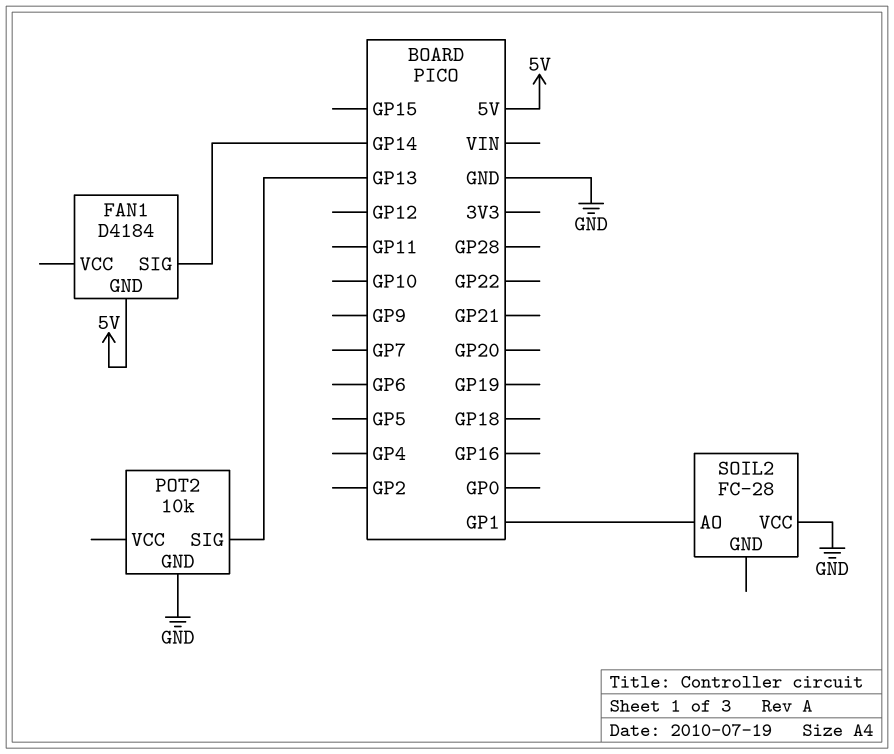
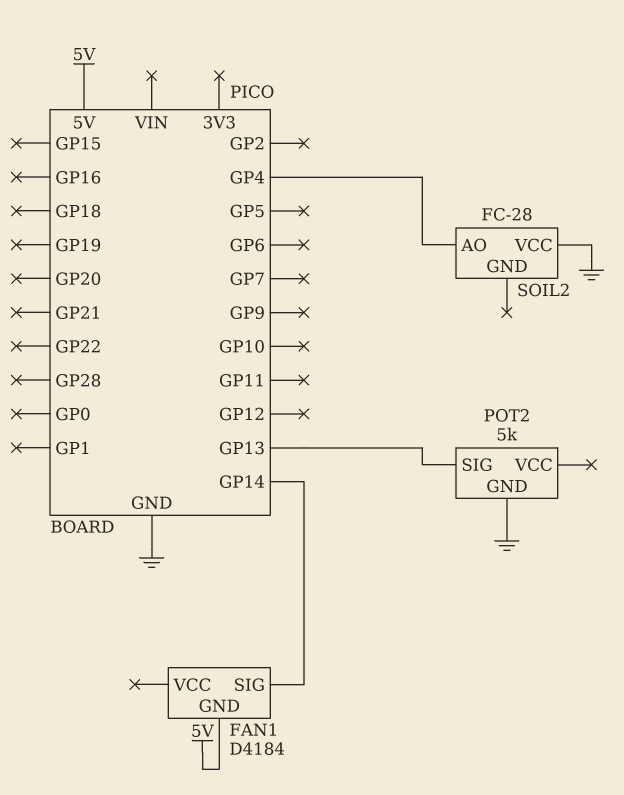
POT2: 10k -> 5k
SOIL2 pin AO: GP1 -> GP4

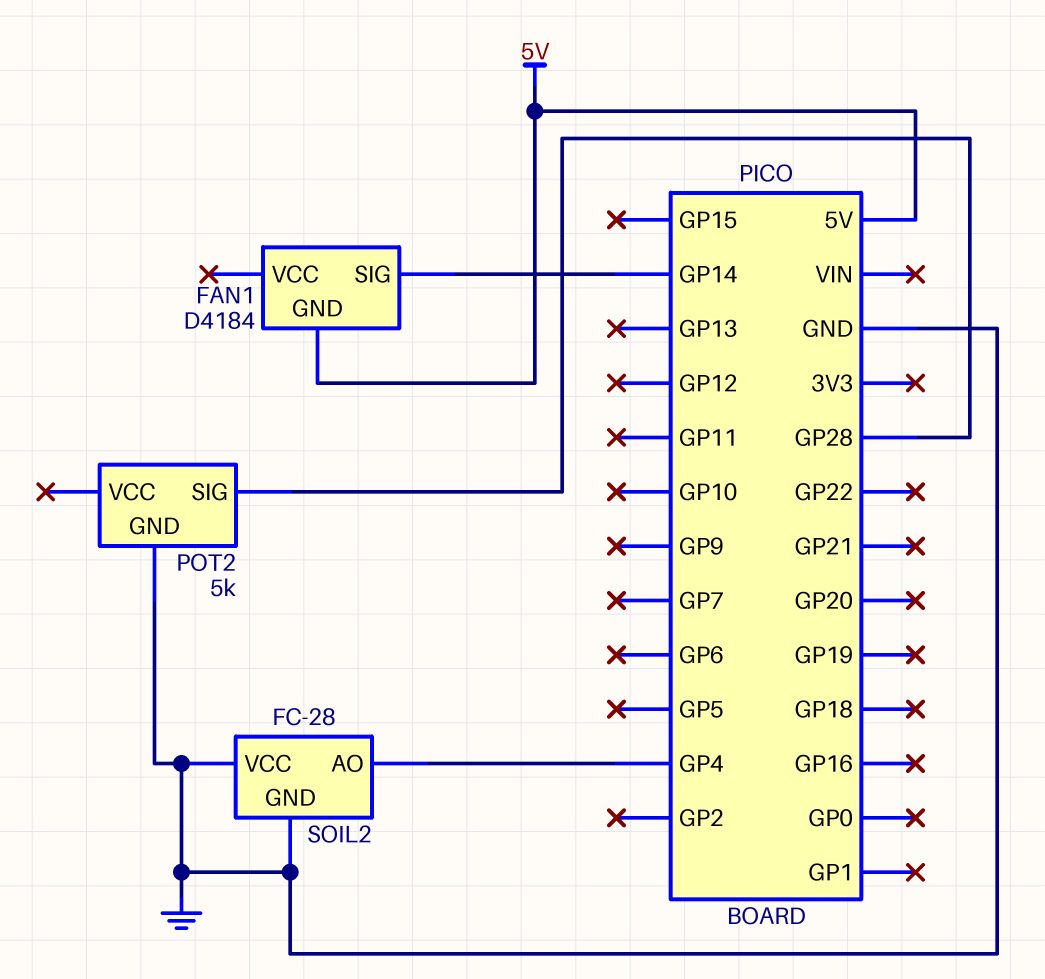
POT2 pin SIG: GP13 -> GP28
SOIL2 pin GND: none -> GND

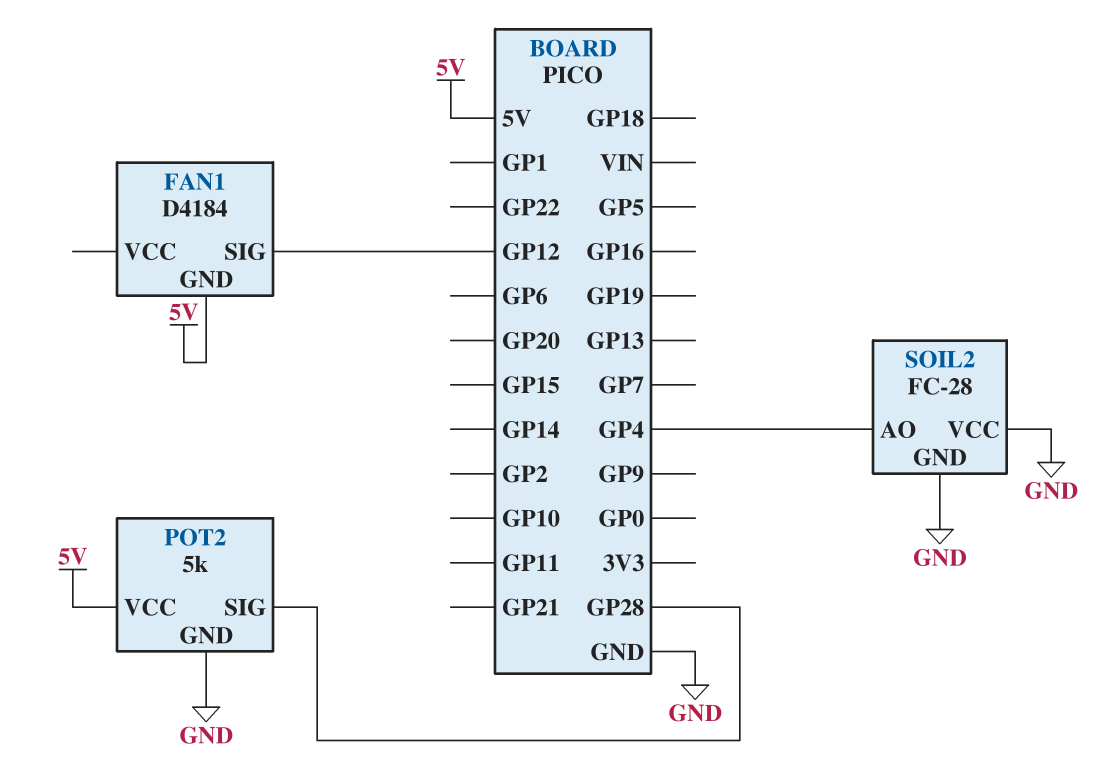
FAN1 pin SIG: GP14 -> GP12
POT2 pin VCC: none -> 5V

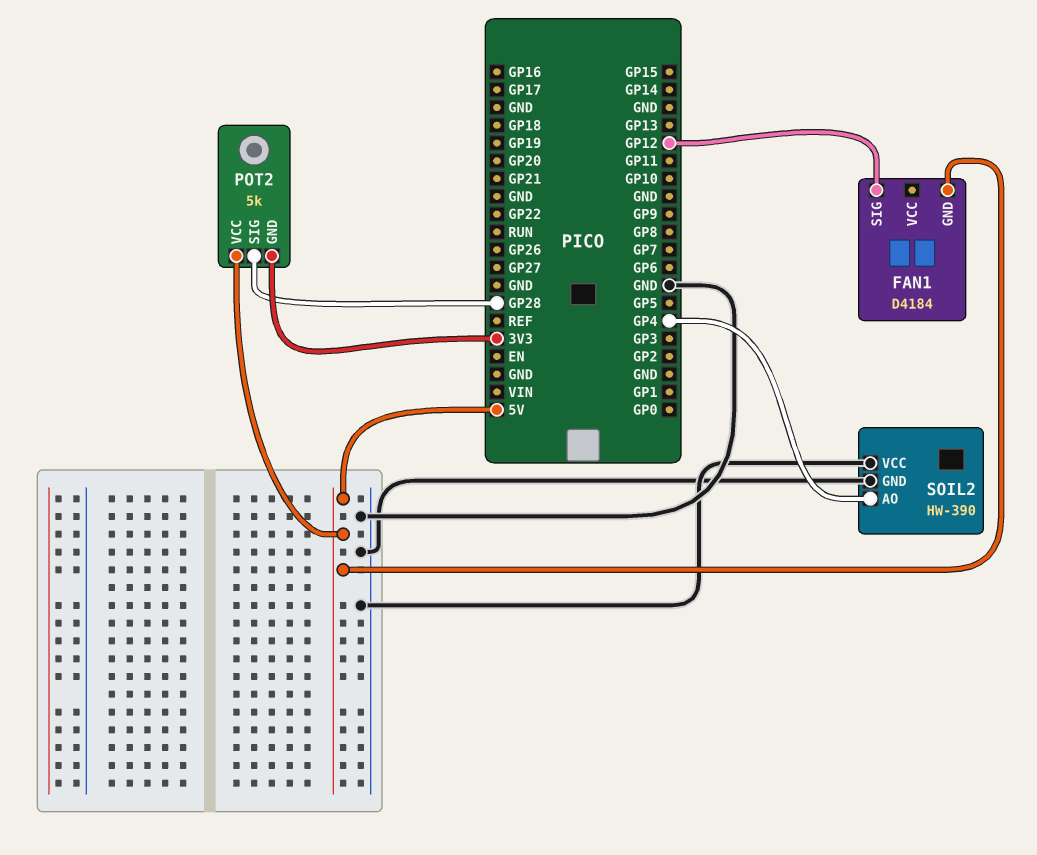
POT2 pin GND: GND -> 3V3
SOIL2: FC-28 -> HW-390

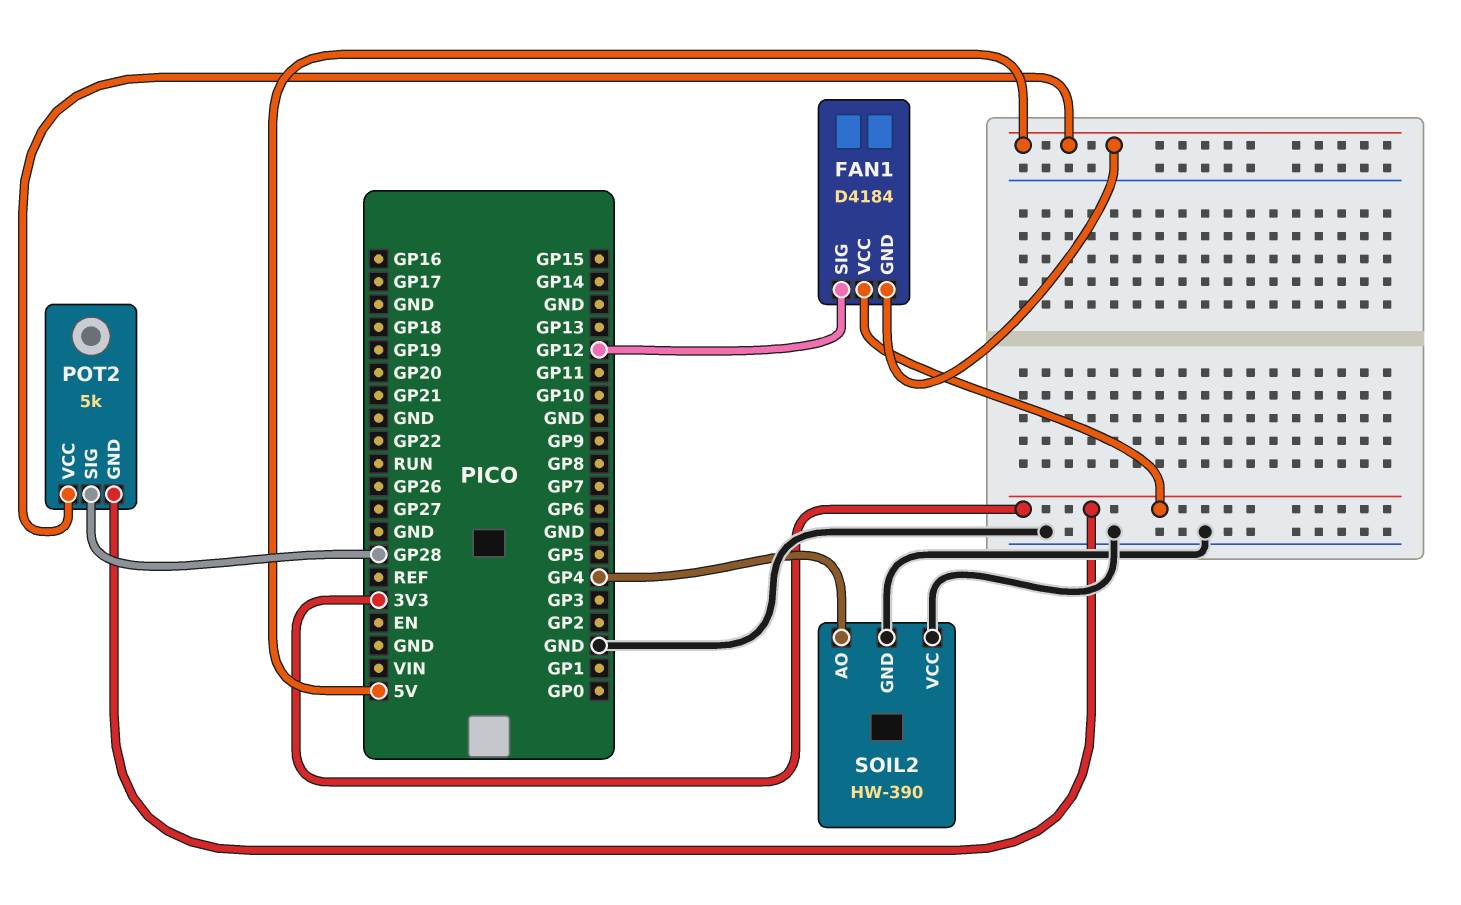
FAN1 pin VCC: none -> 3V3

